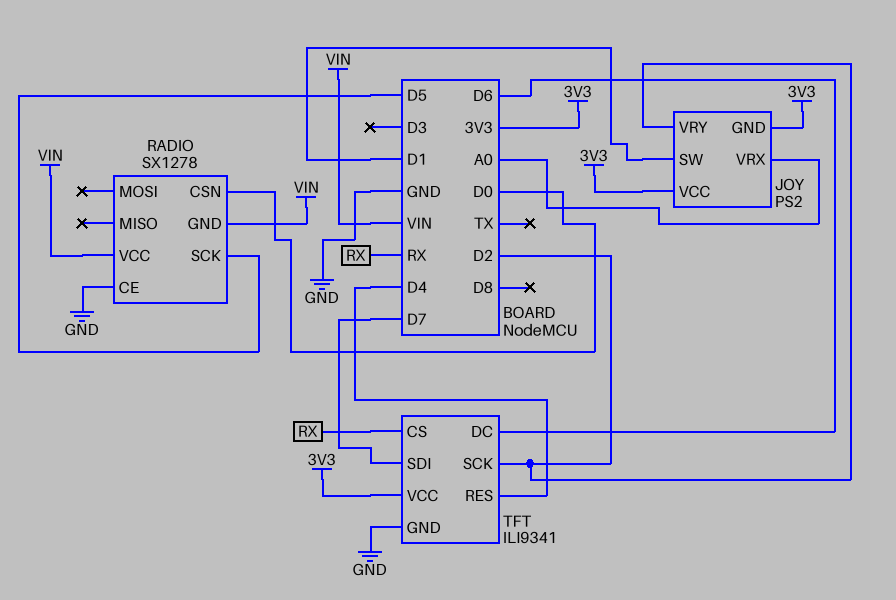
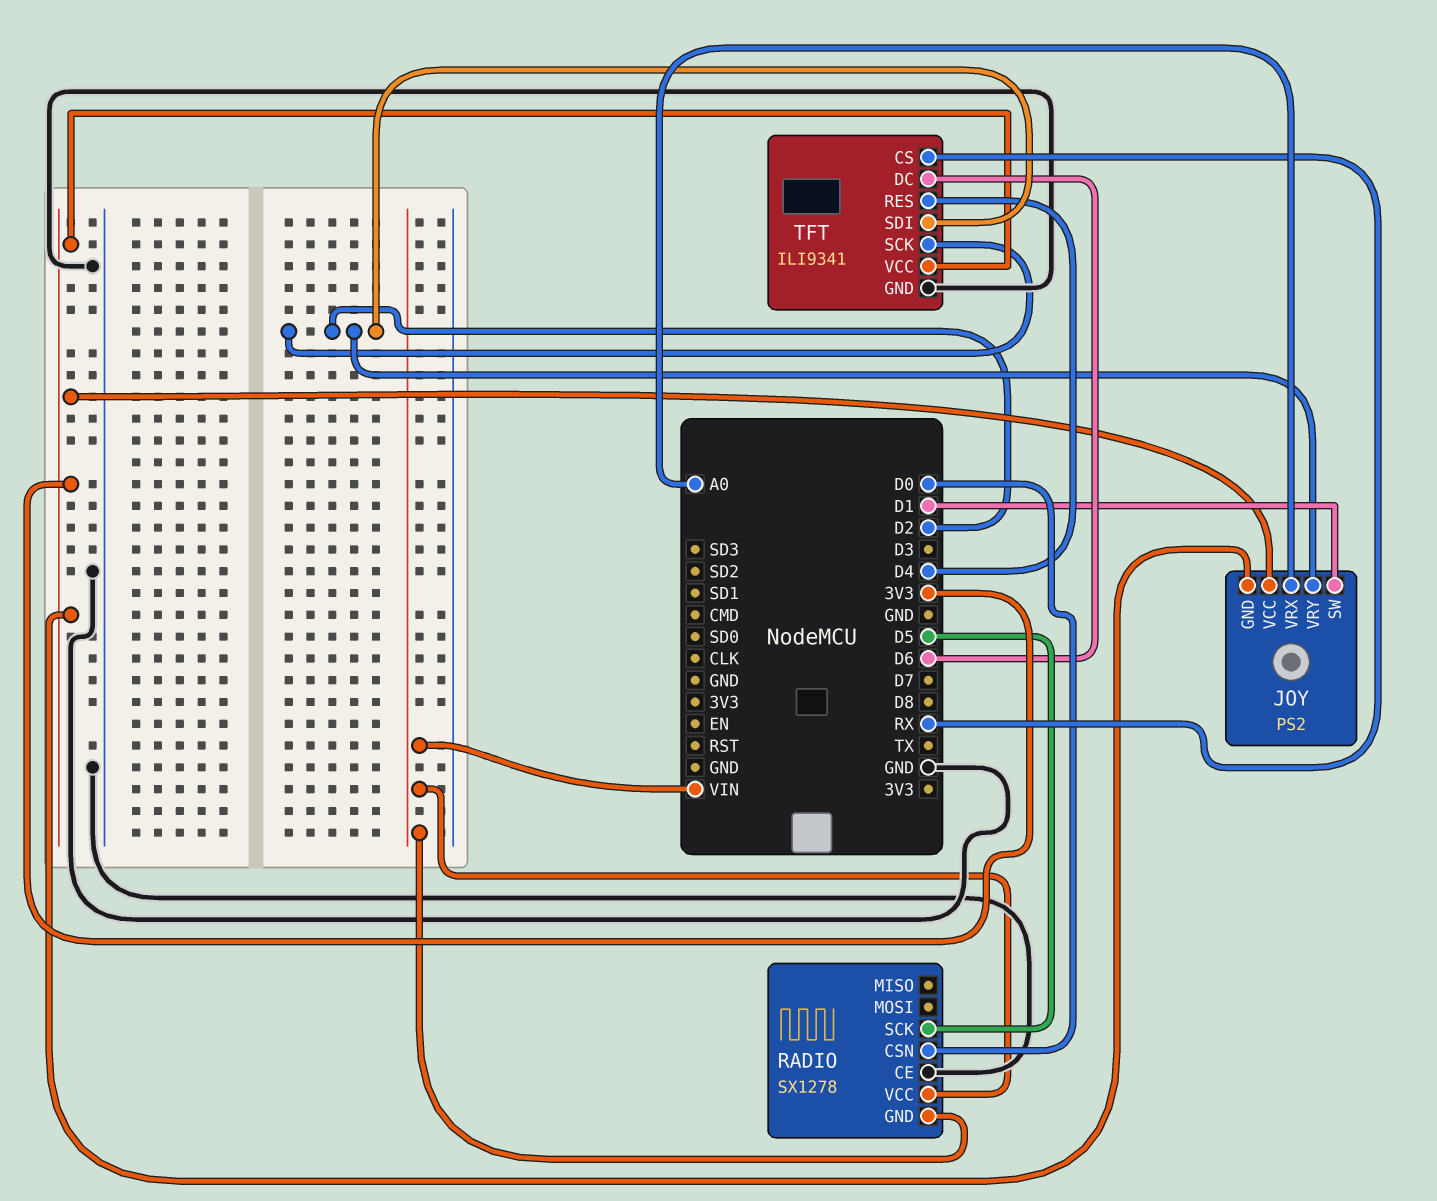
TFT pin SDI: D7 -> D2

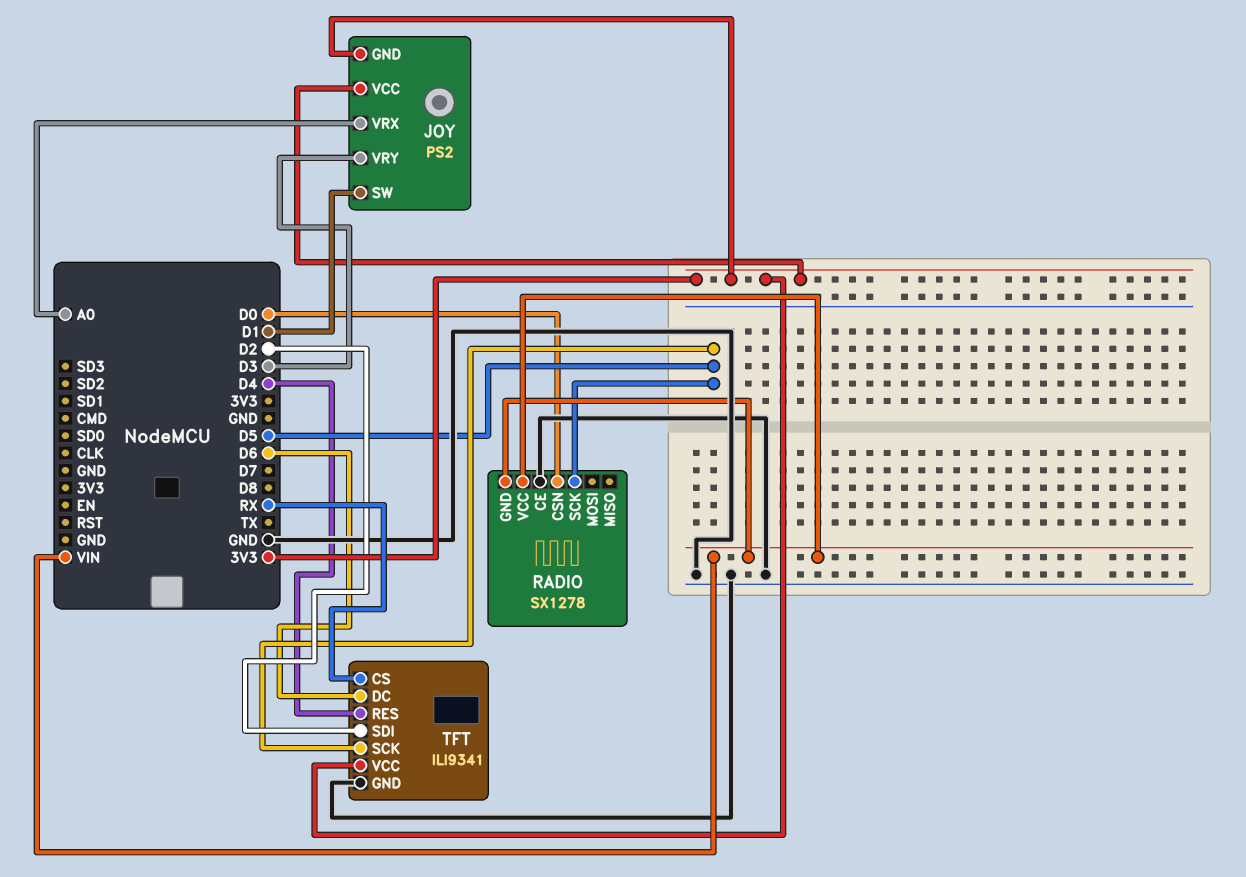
JOY pin VRY: D2 -> D3
TFT pin SCK: D2 -> D5

